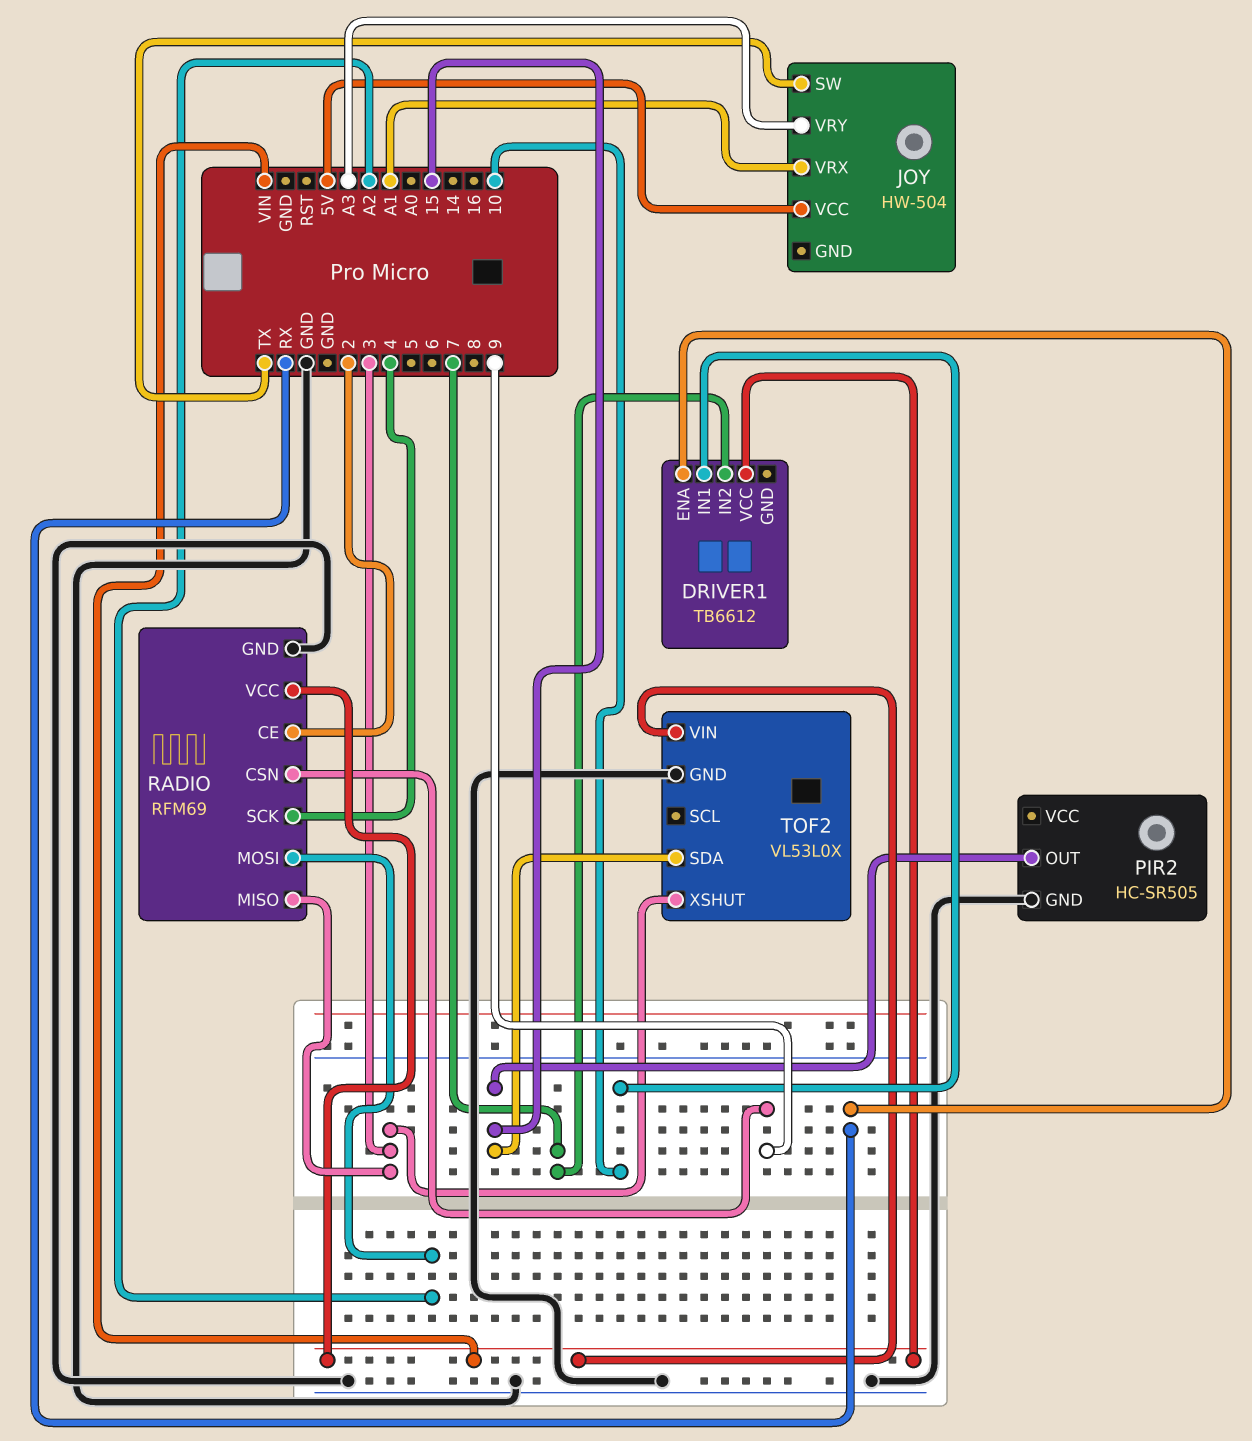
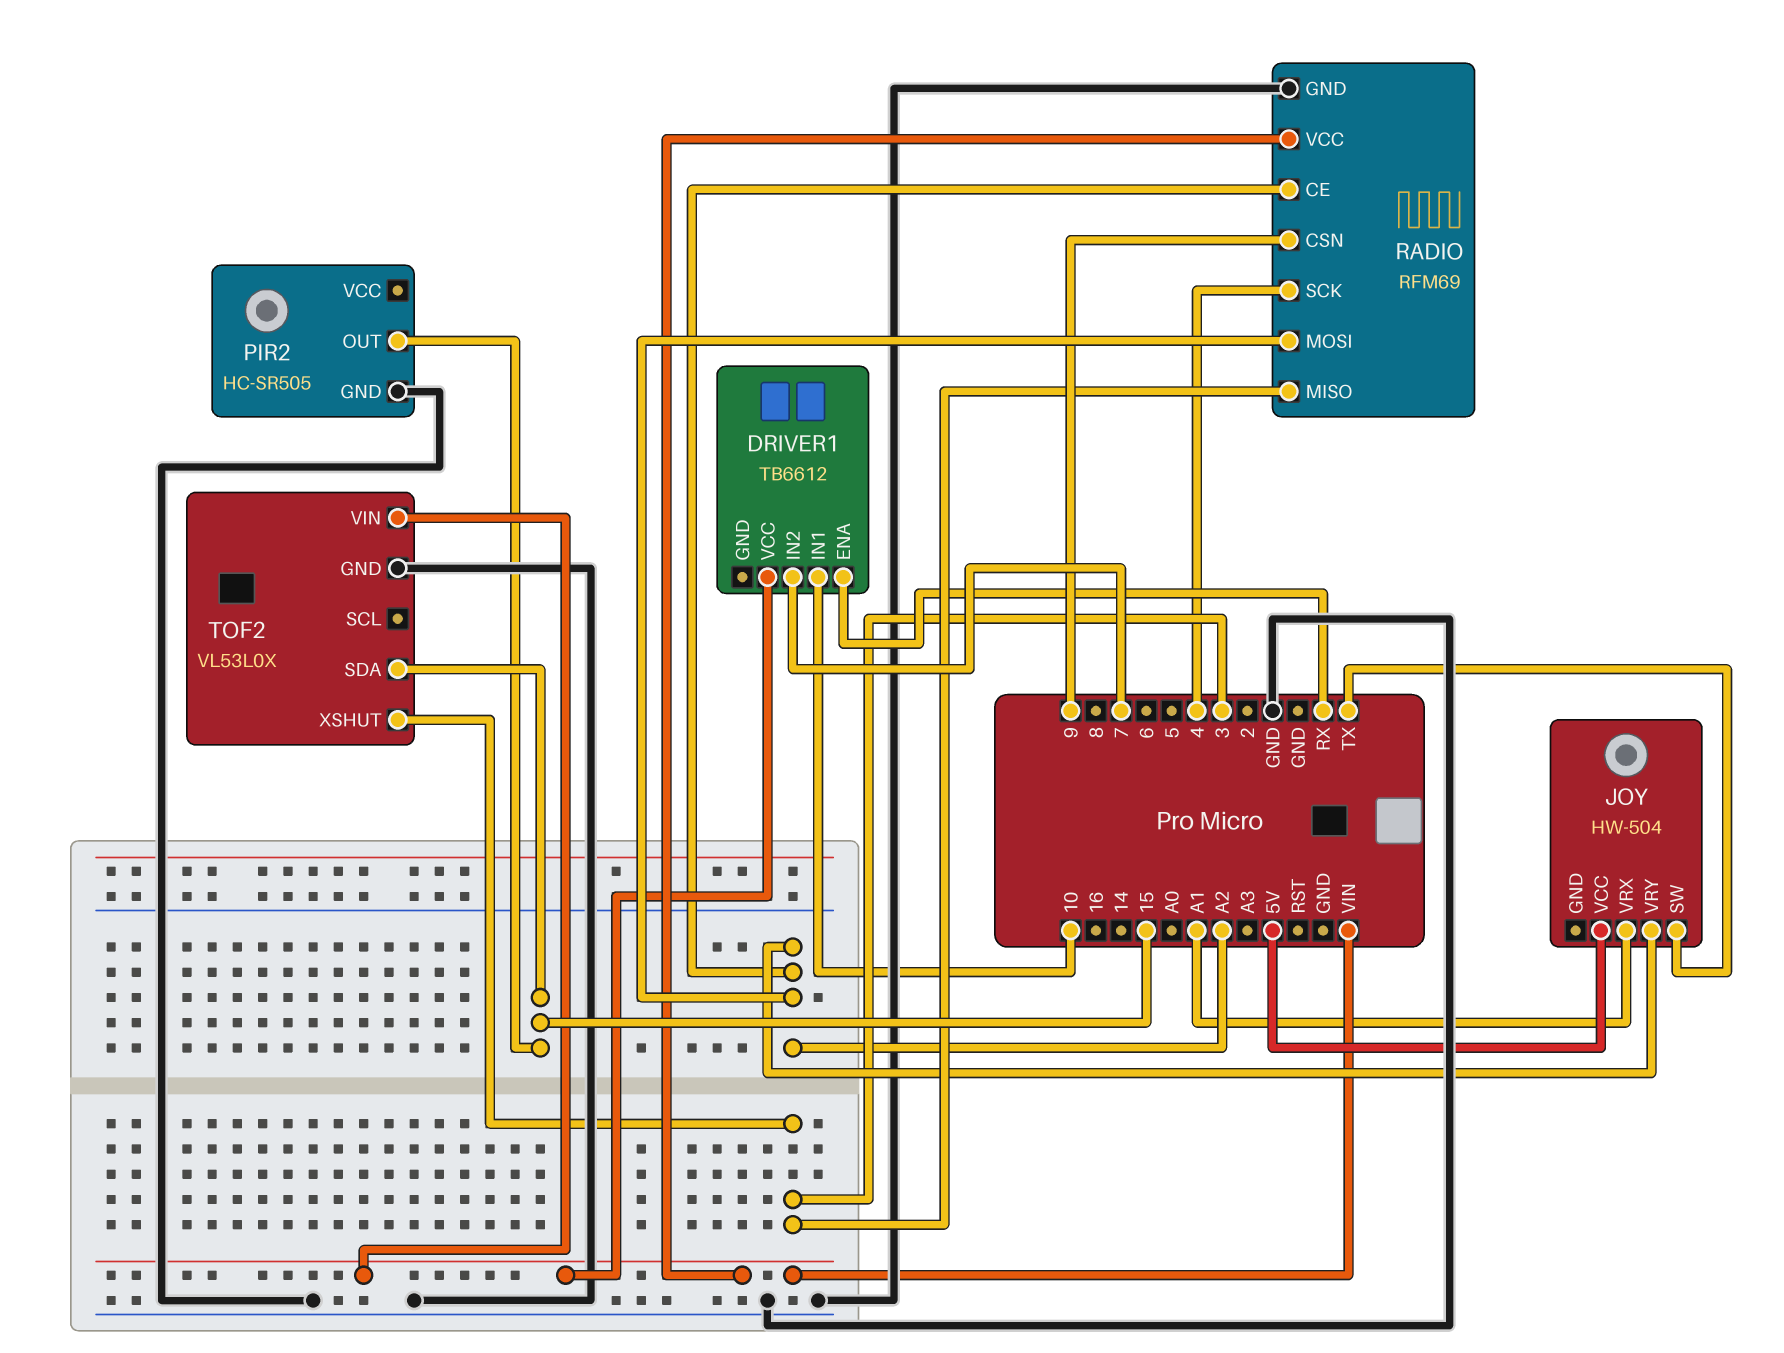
JOY pin VRY: A3 -> A2
RADIO pin CE: 2 -> A2

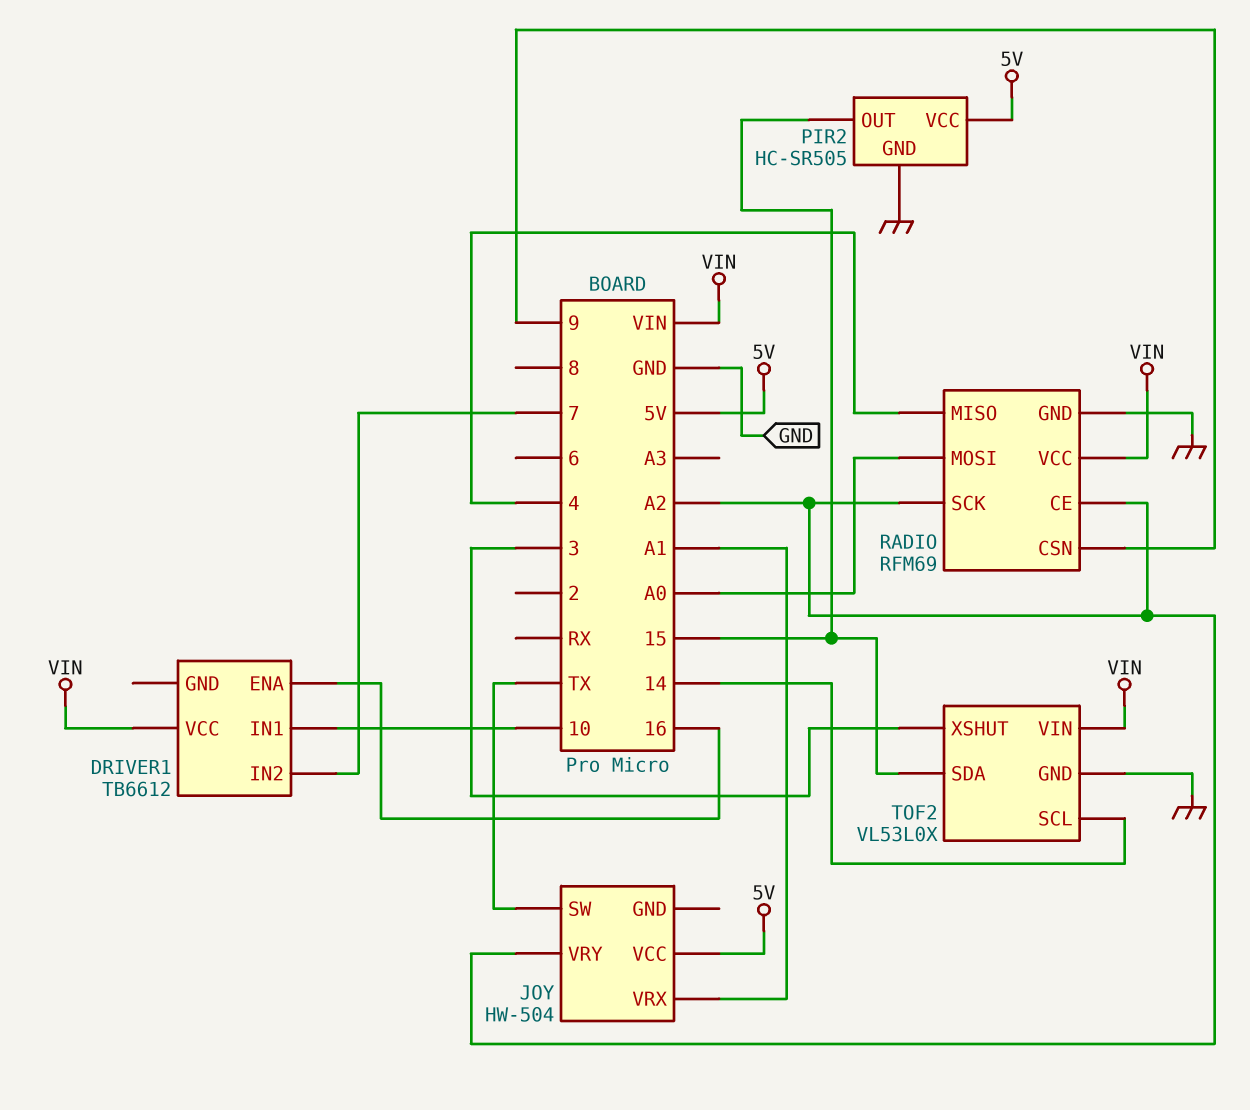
DRIVER1 pin ENA: RX -> 16
PIR2 pin VCC: none -> 5V
RADIO pin MISO: 3 -> 4
RADIO pin MOSI: A2 -> A0
RADIO pin SCK: 4 -> A2
TOF2 pin SCL: none -> 14

